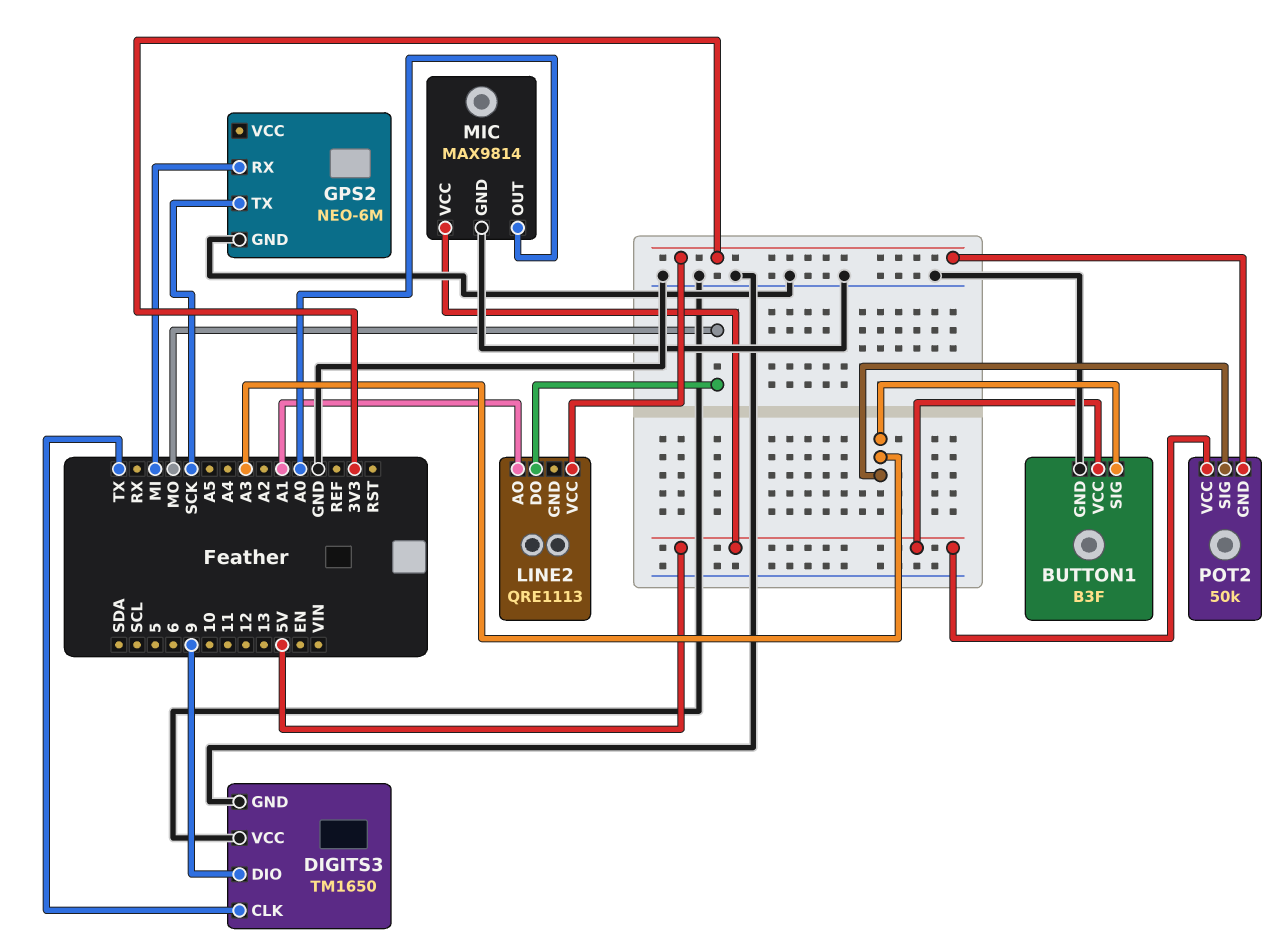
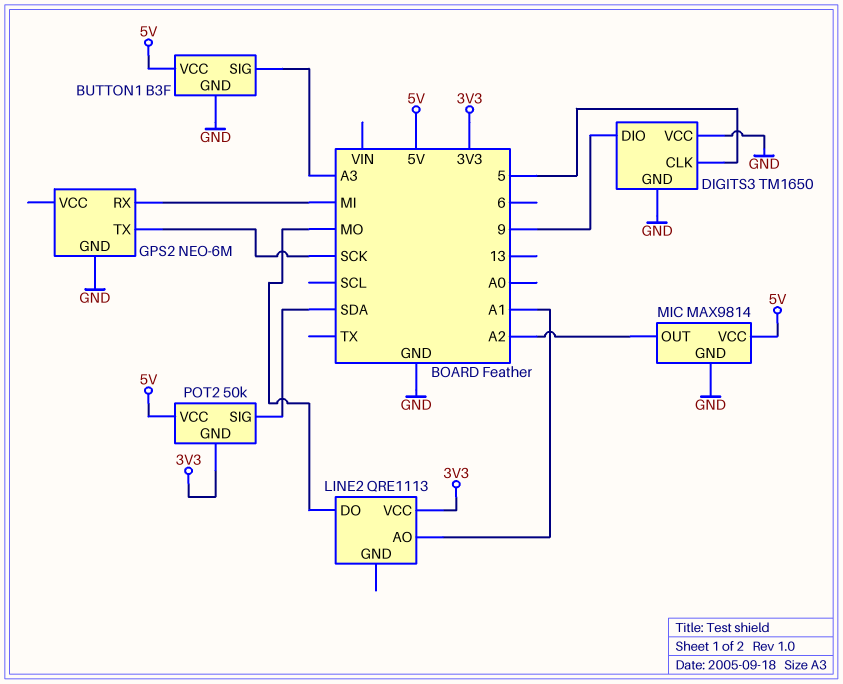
DIGITS3 pin CLK: TX -> 5
MIC pin OUT: A0 -> A2
POT2 pin SIG: A3 -> SDA

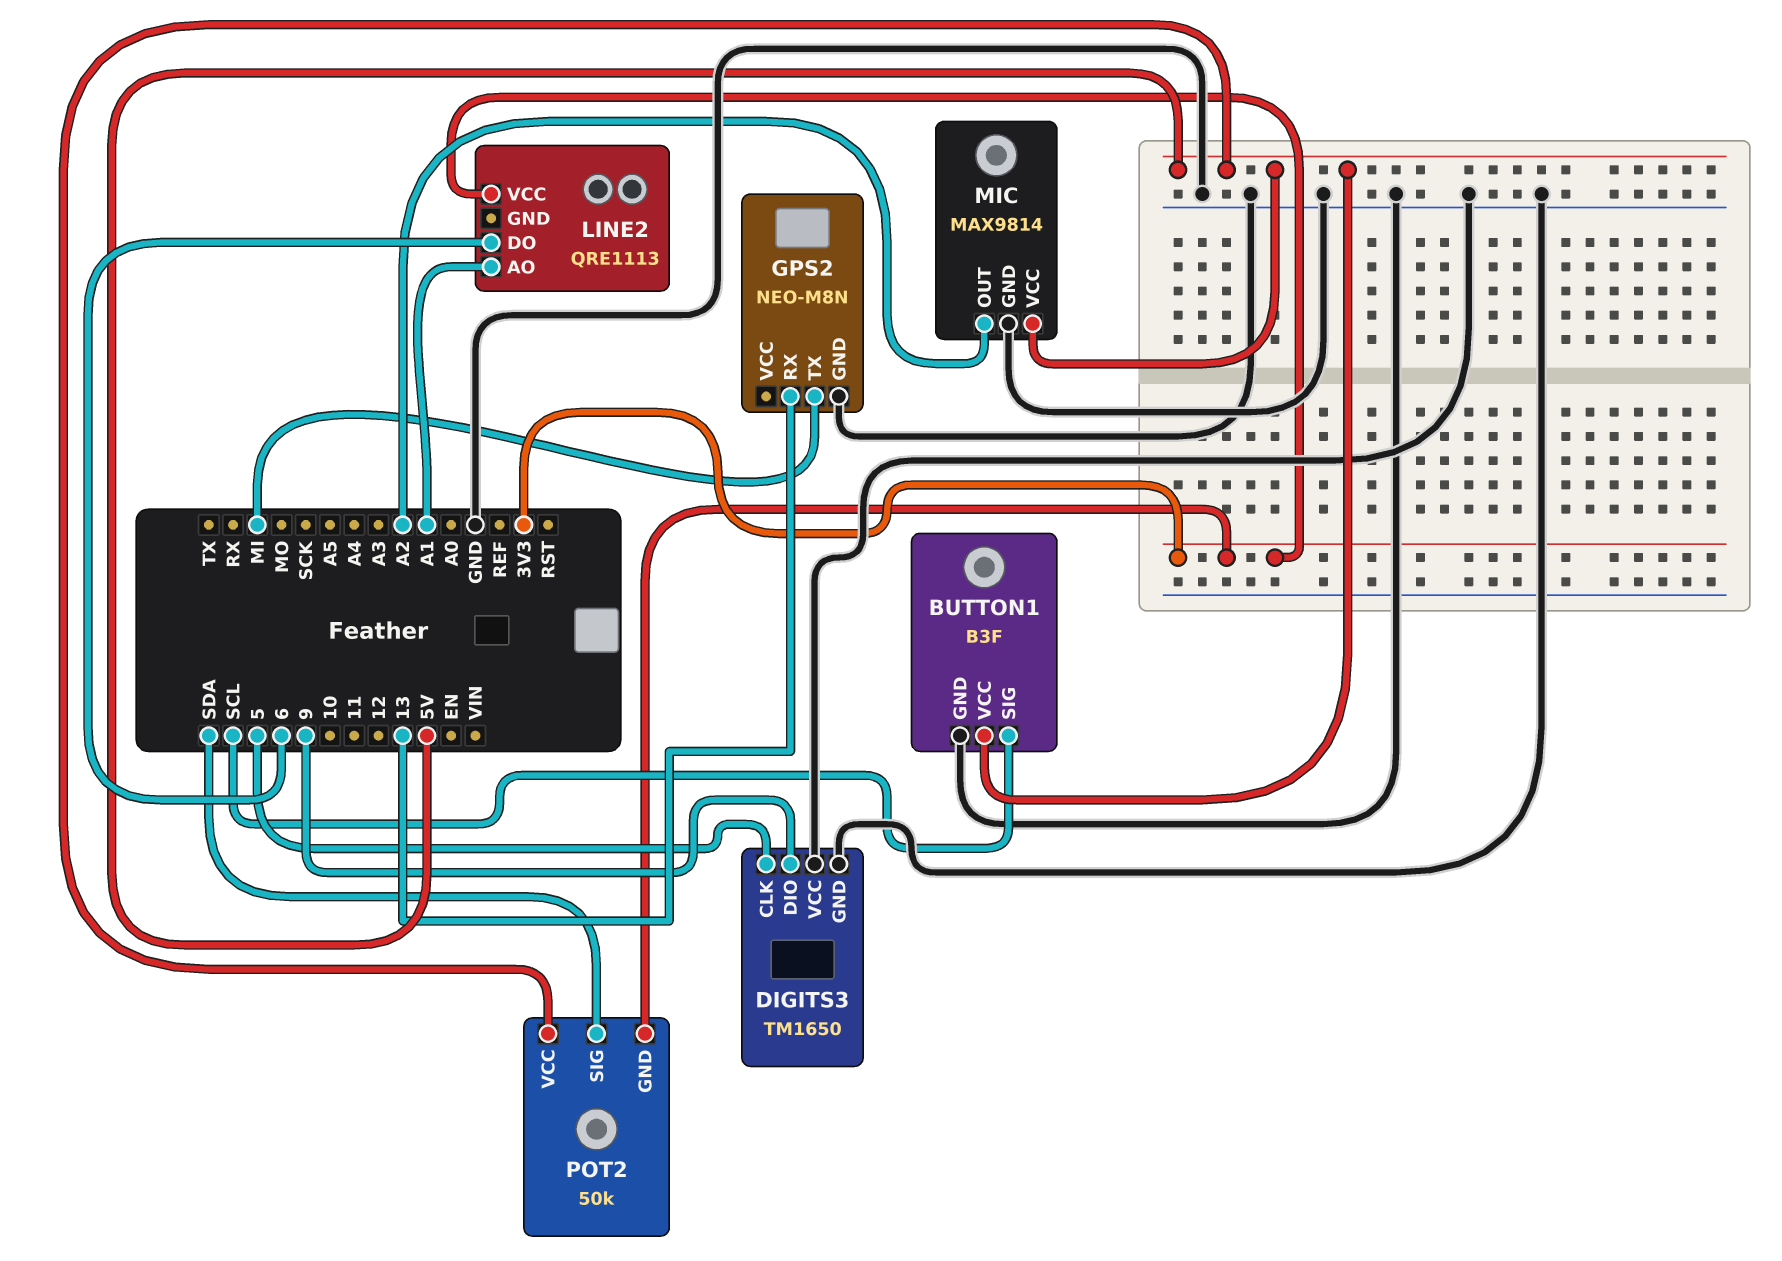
BUTTON1 pin SIG: A3 -> SCL
GPS2: NEO-6M -> NEO-M8N
GPS2 pin RX: MI -> 13
GPS2 pin TX: SCK -> MI
LINE2 pin DO: MO -> 6

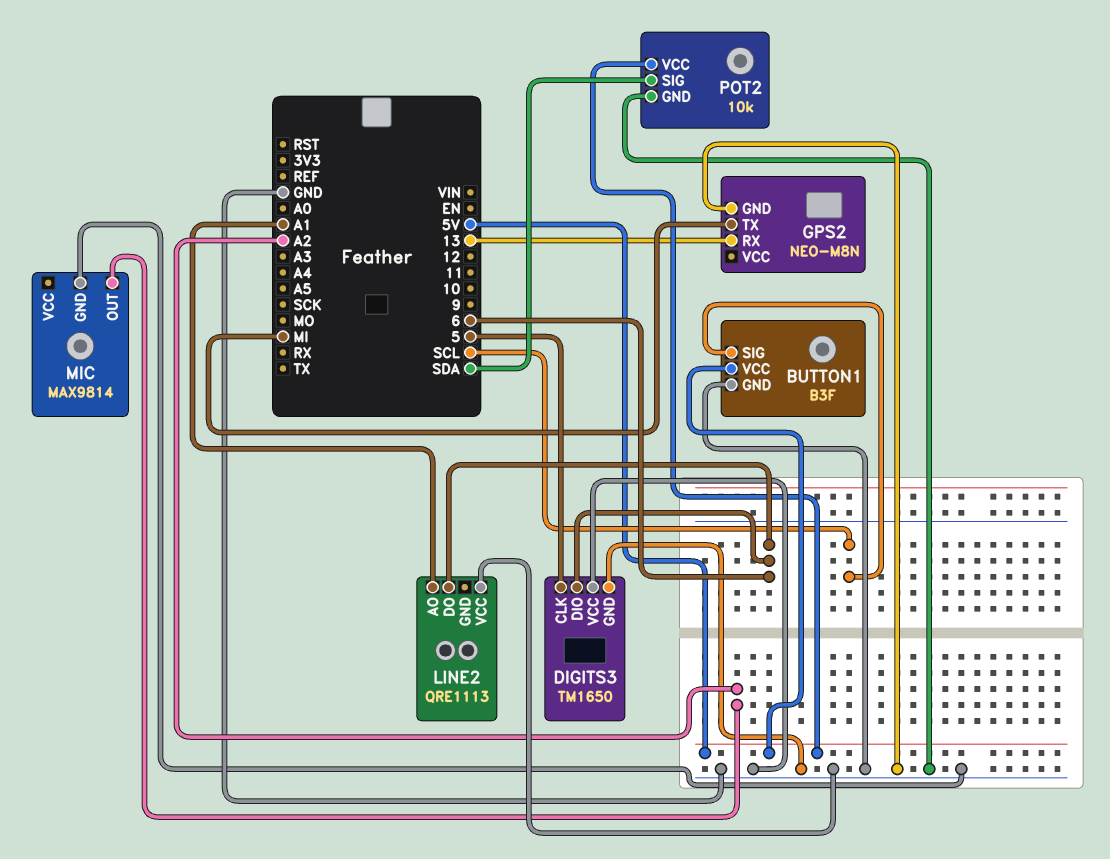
DIGITS3 pin DIO: 9 -> 6
LINE2 pin VCC: 3V3 -> GND
MIC pin VCC: 5V -> none
POT2: 50k -> 10k
POT2 pin GND: 3V3 -> GND

